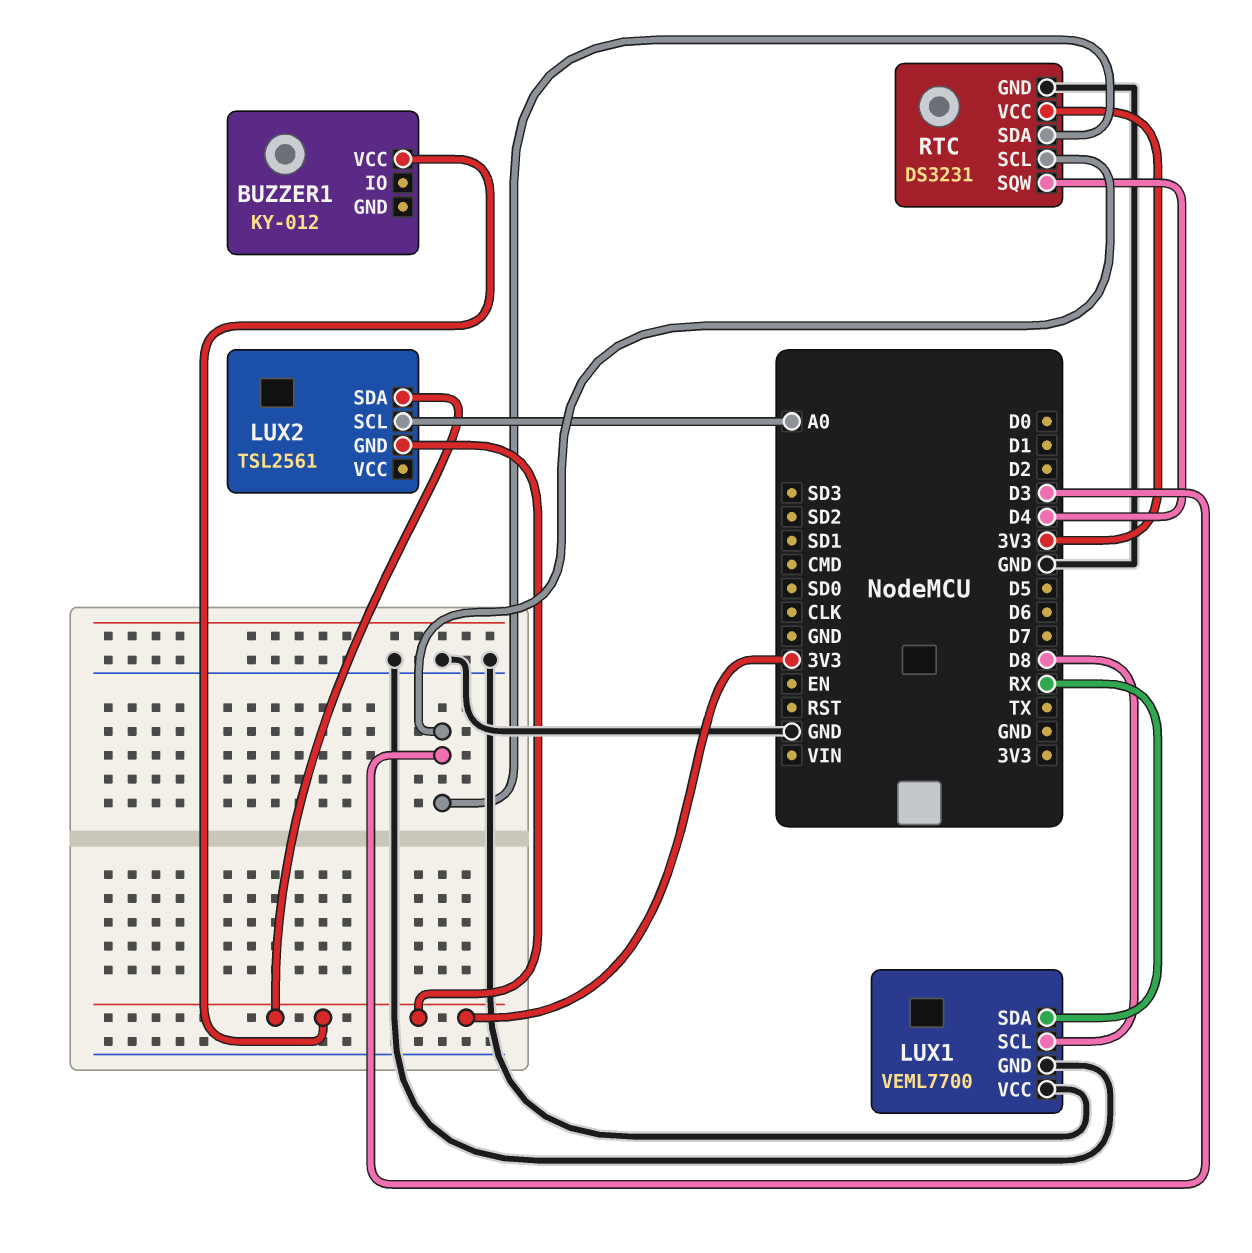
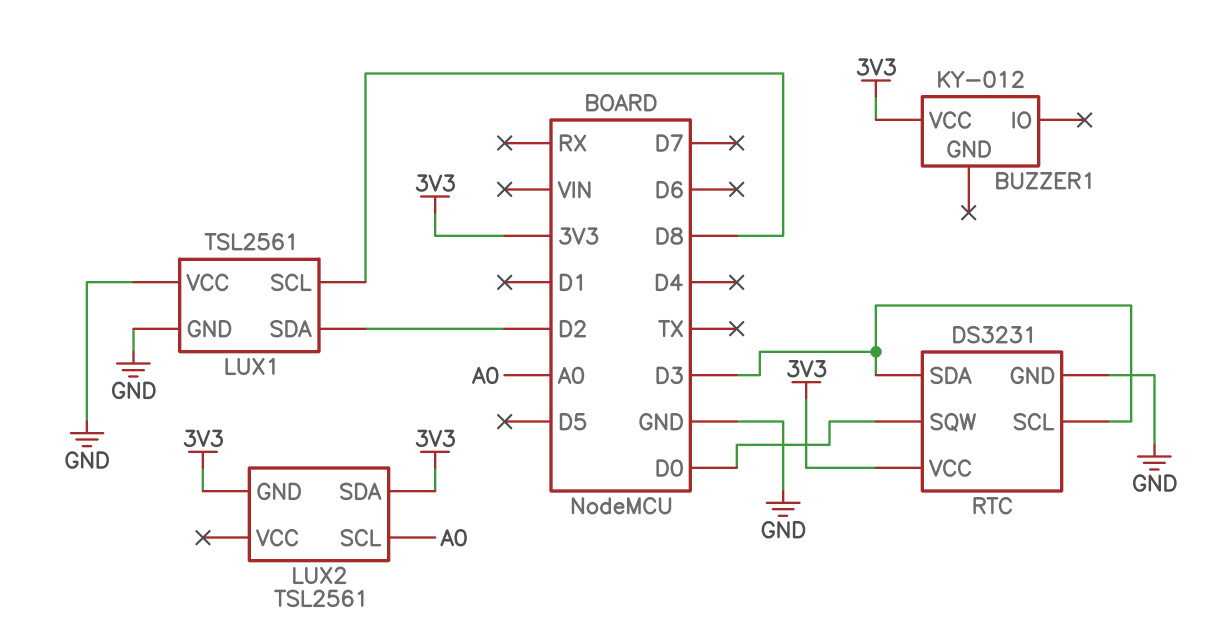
LUX1: VEML7700 -> TSL2561
LUX1 pin SDA: RX -> D2
RTC pin SQW: D4 -> D0

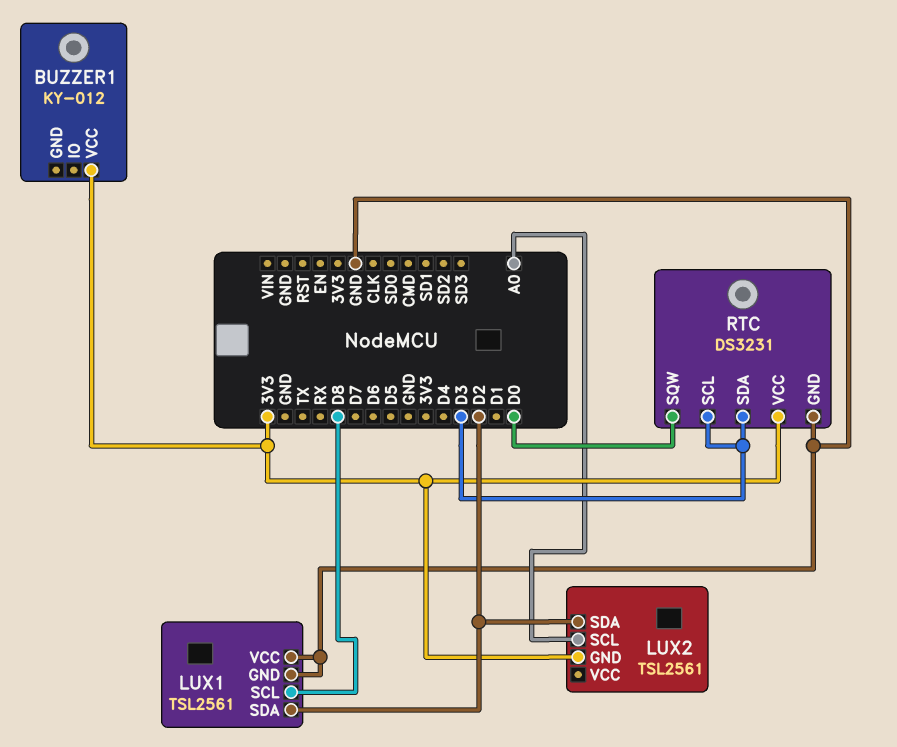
LUX2 pin SDA: 3V3 -> D2

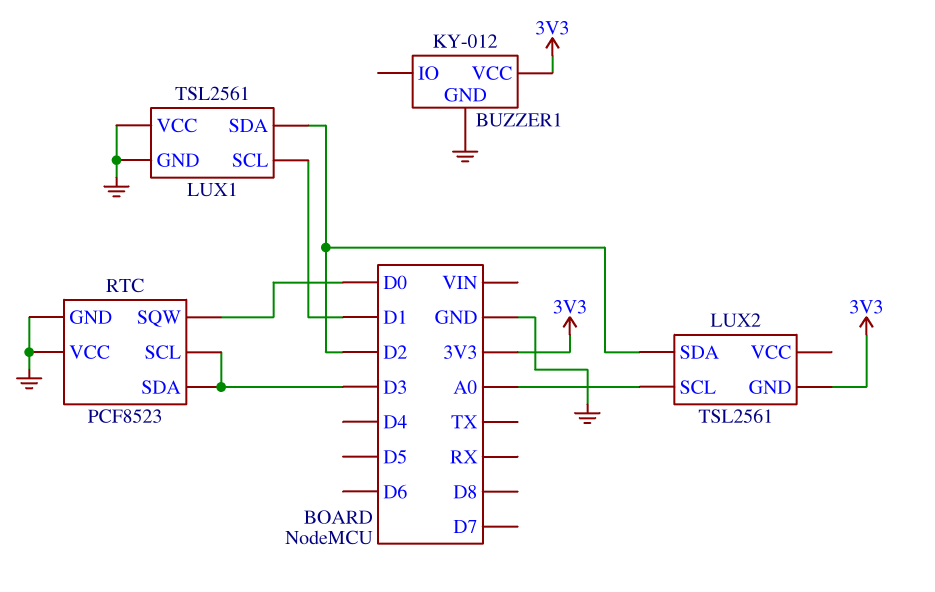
BUZZER1 pin GND: none -> GND
LUX1 pin SCL: D8 -> D1
RTC: DS3231 -> PCF8523
RTC pin VCC: 3V3 -> GND

